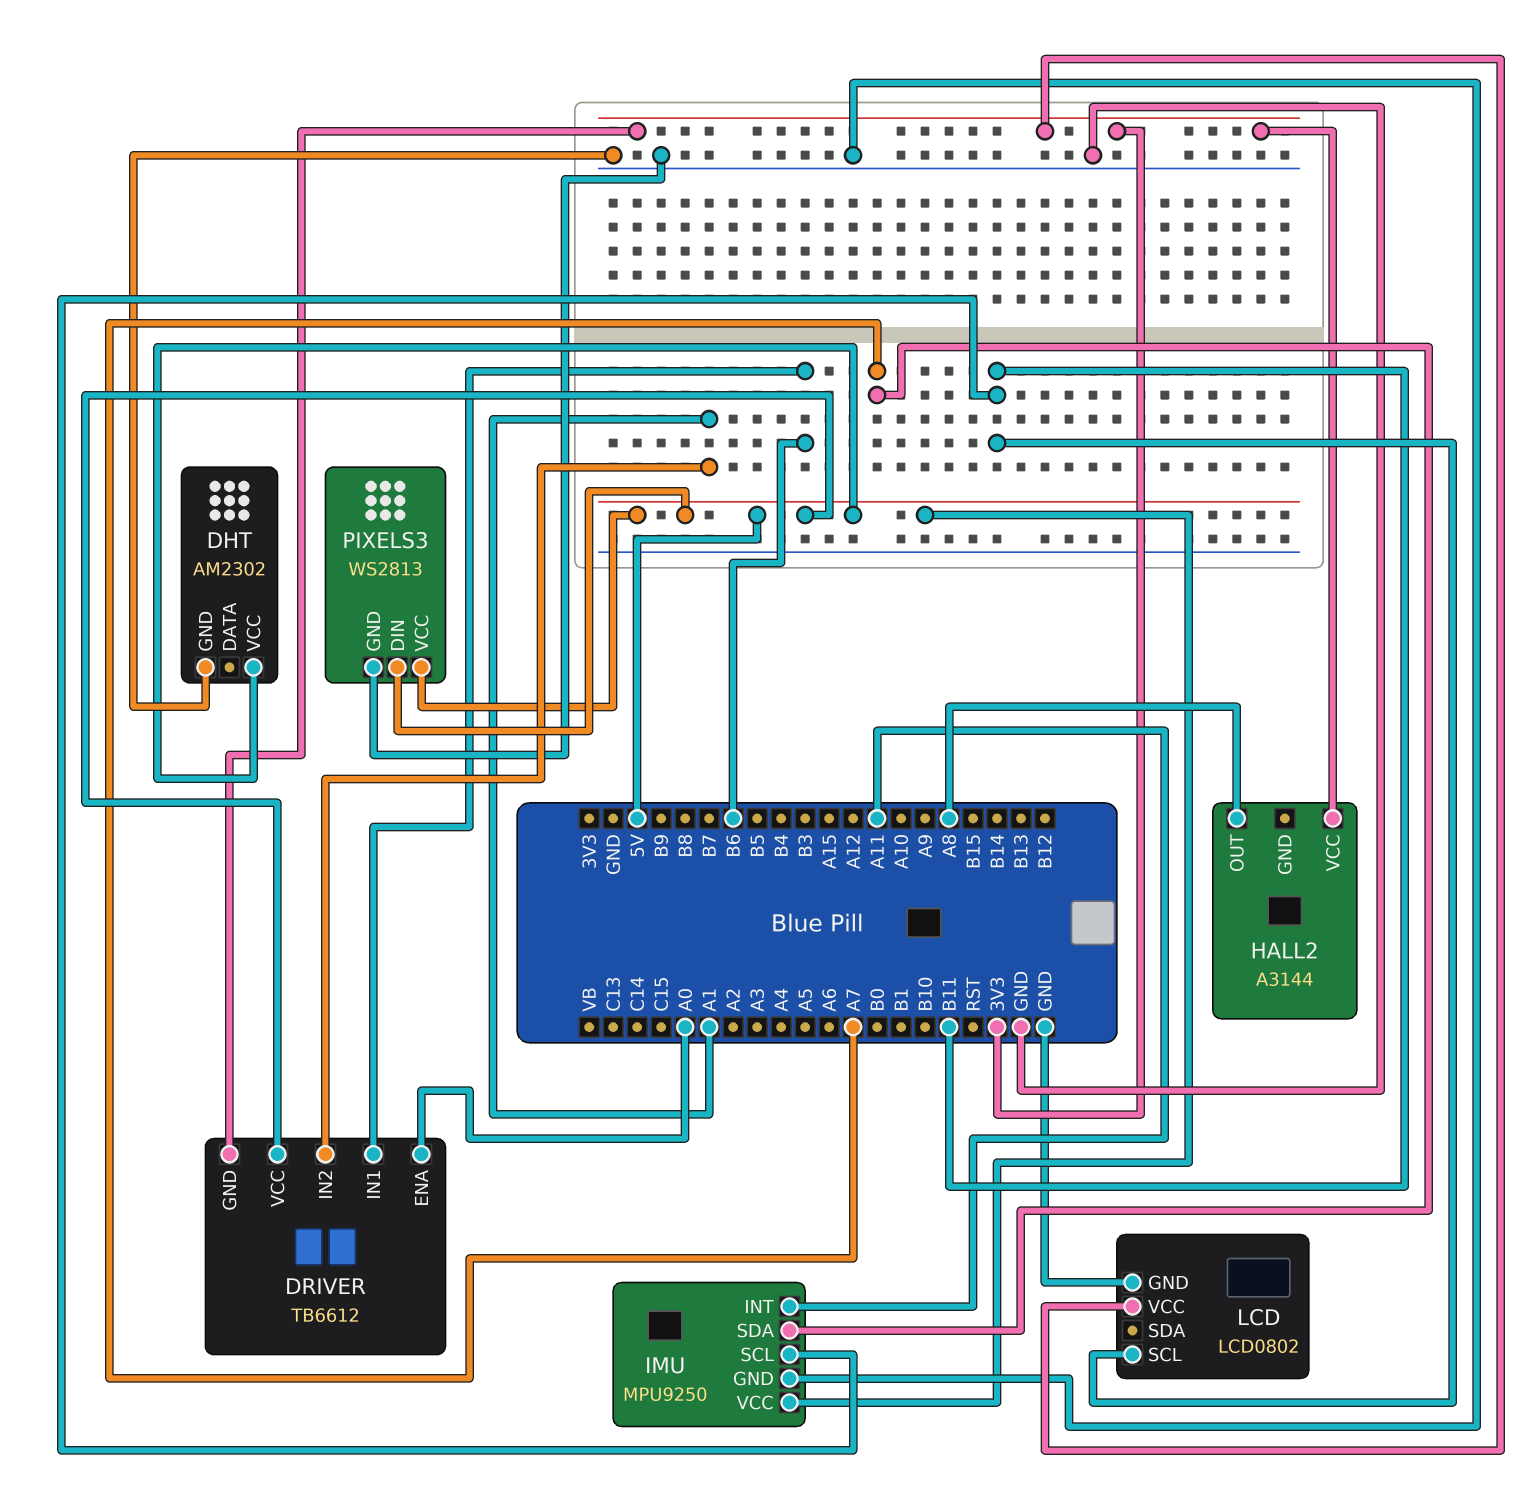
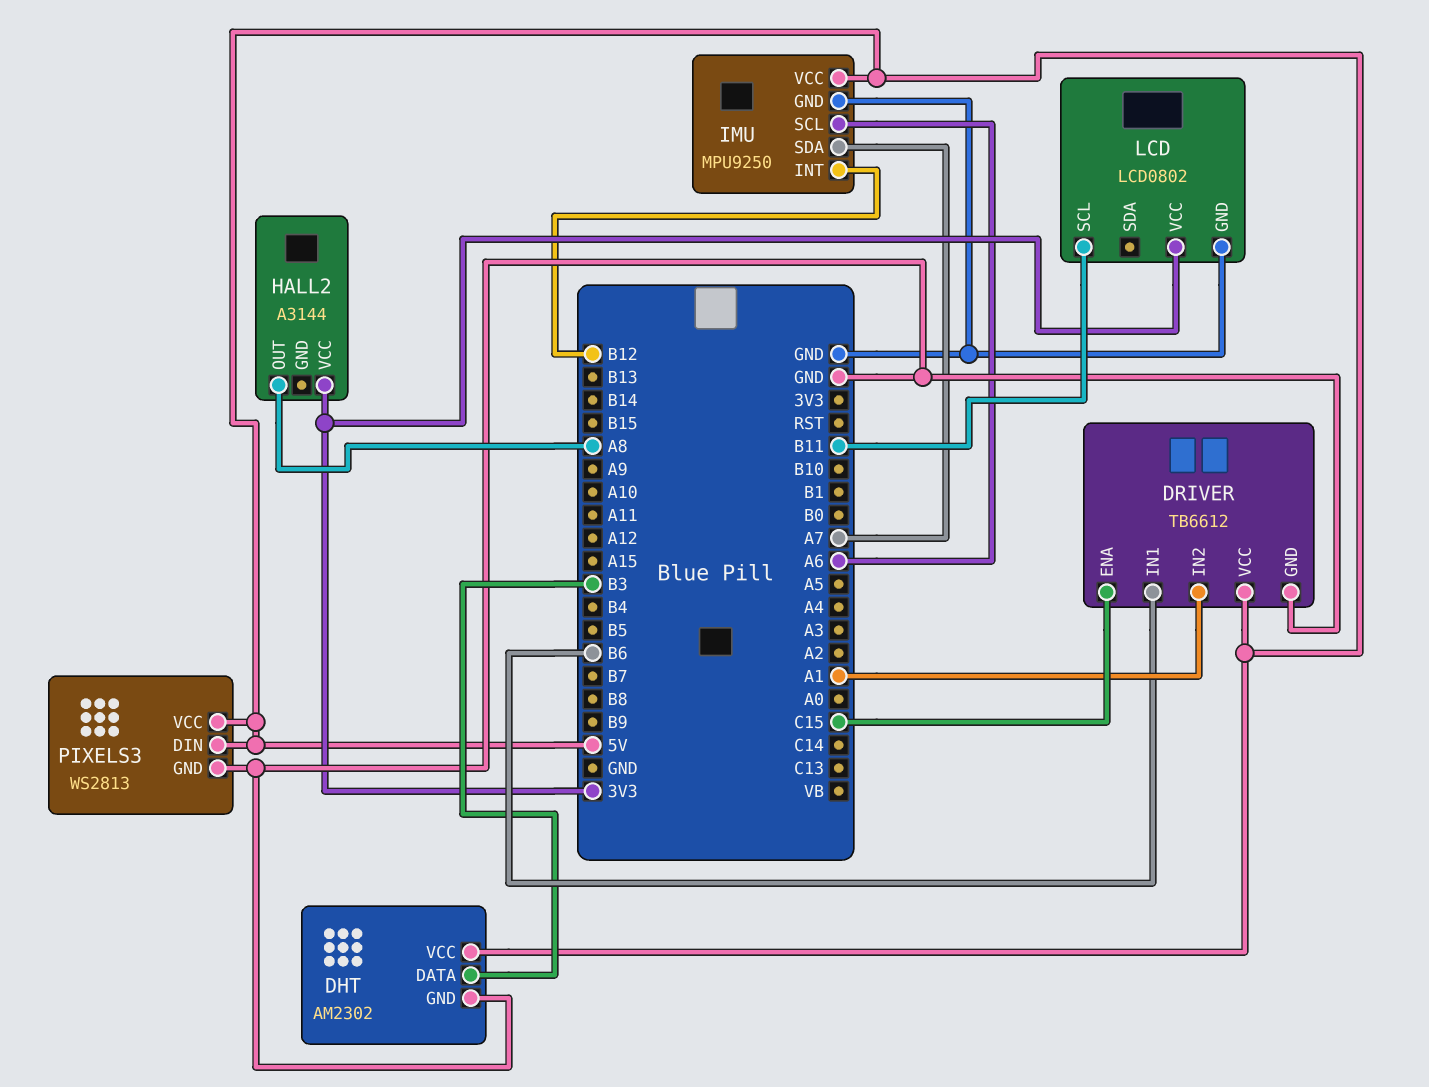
DHT pin DATA: none -> B3
DRIVER pin ENA: A0 -> C15
DRIVER pin GND: 3V3 -> GND
IMU pin INT: A11 -> B12
IMU pin SCL: B11 -> A6

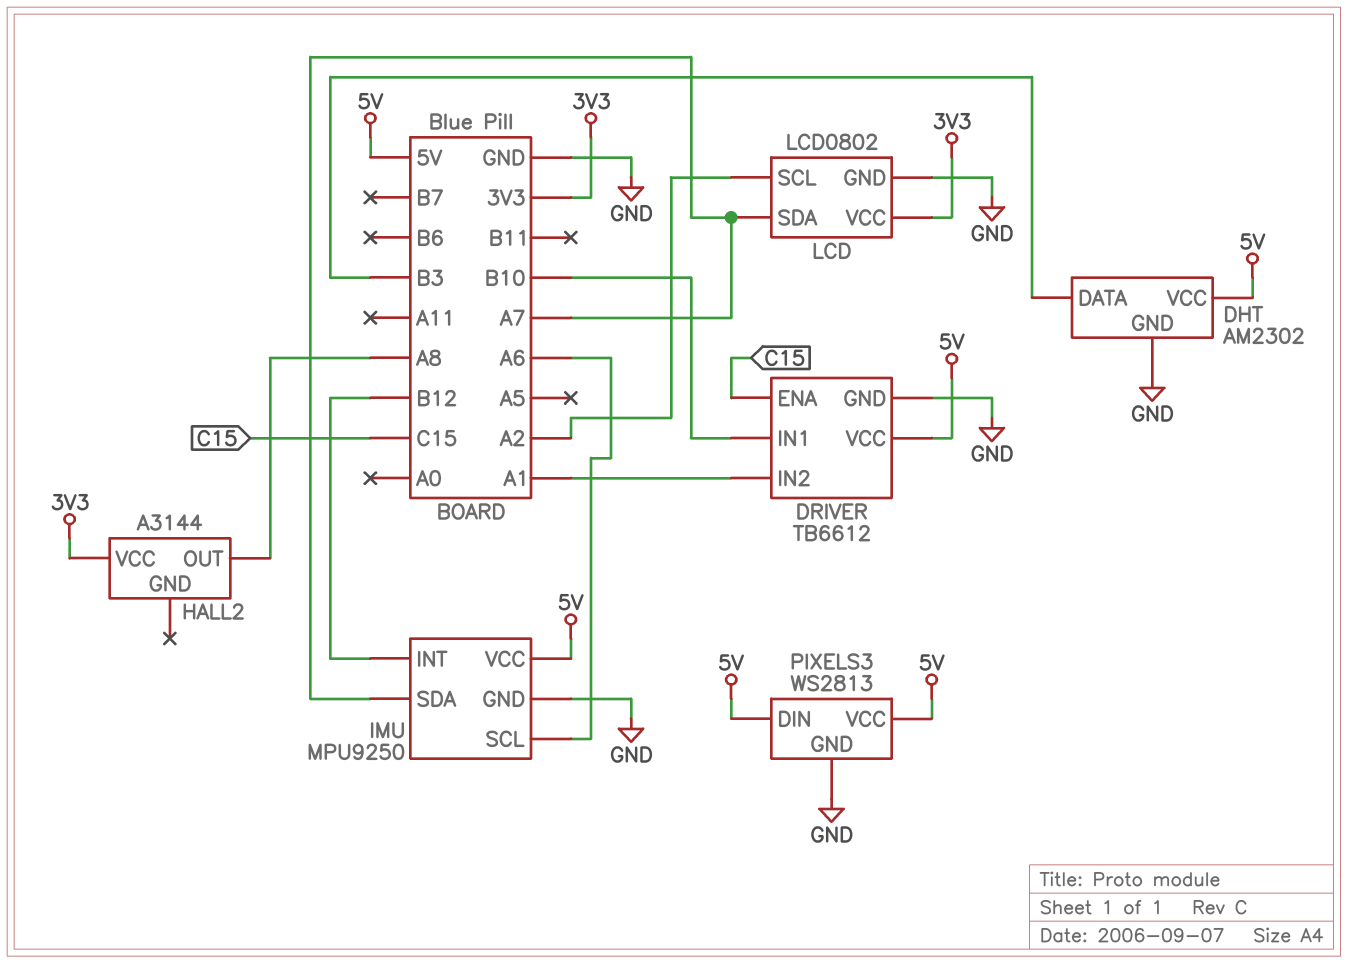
DRIVER pin IN1: B6 -> B10
LCD pin SCL: B11 -> A2
LCD pin SDA: none -> A7

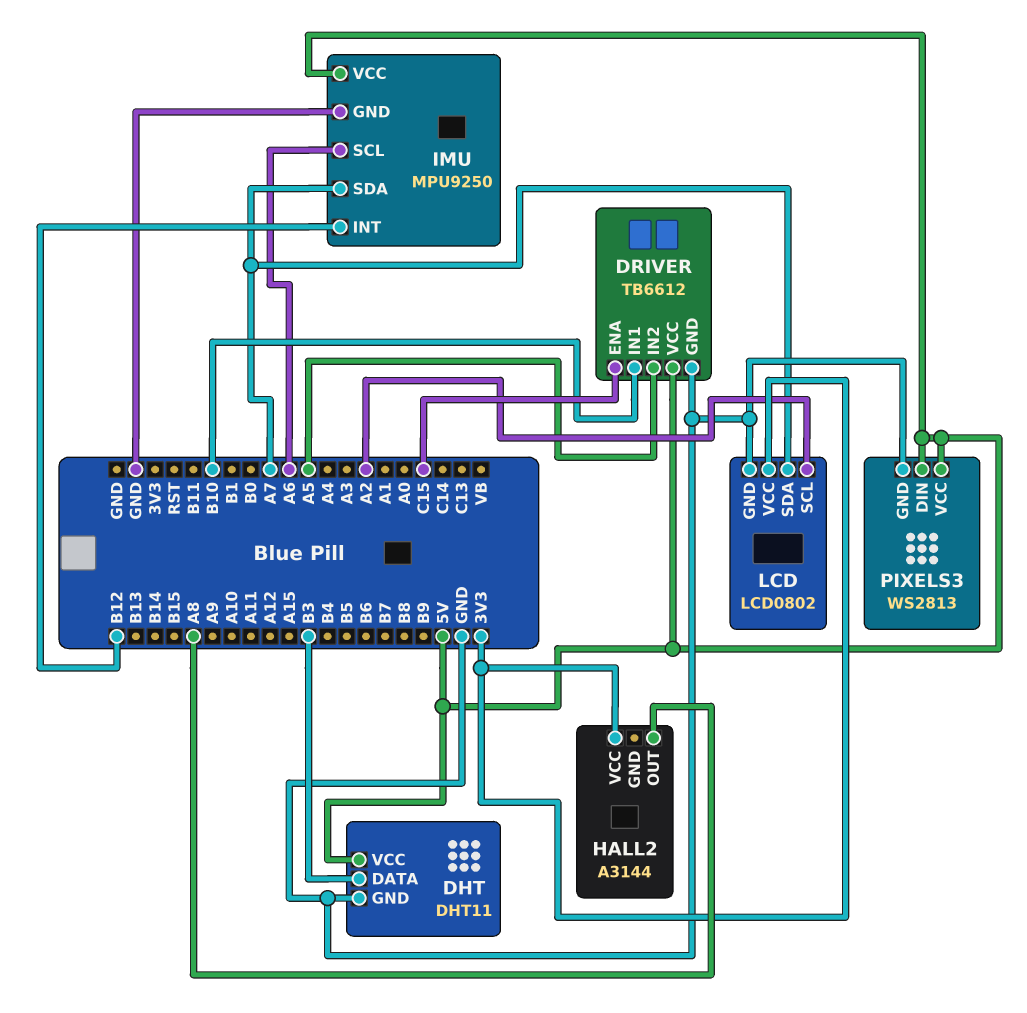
DHT: AM2302 -> DHT11
DRIVER pin IN2: A1 -> A5

